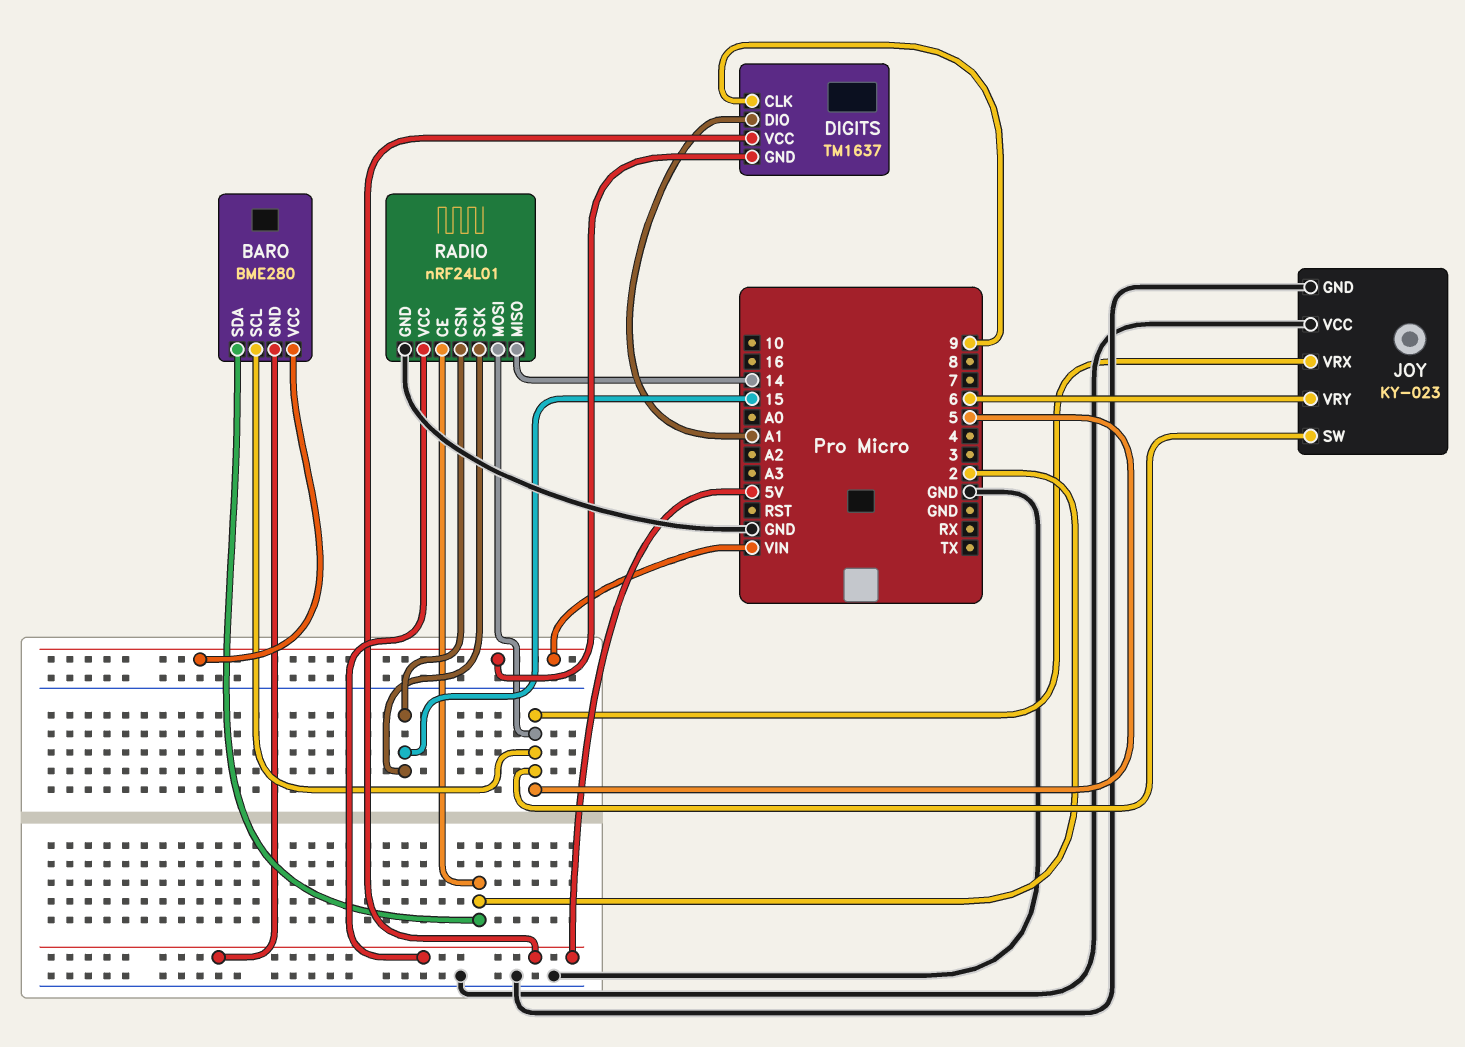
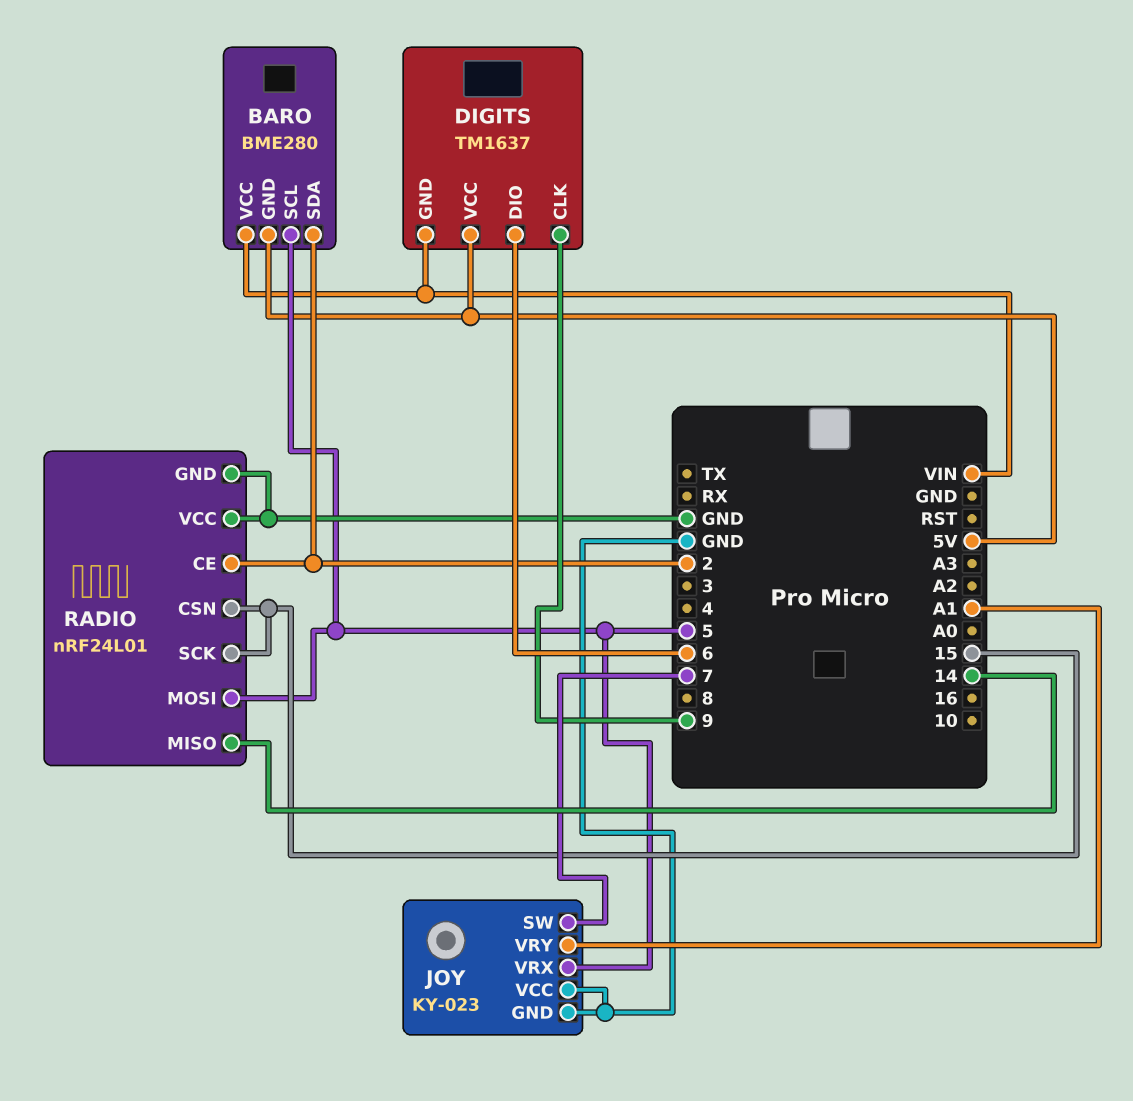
DIGITS pin DIO: A1 -> 6
JOY pin SW: 5 -> 7
JOY pin VRY: 6 -> A1
RADIO pin VCC: 5V -> GND

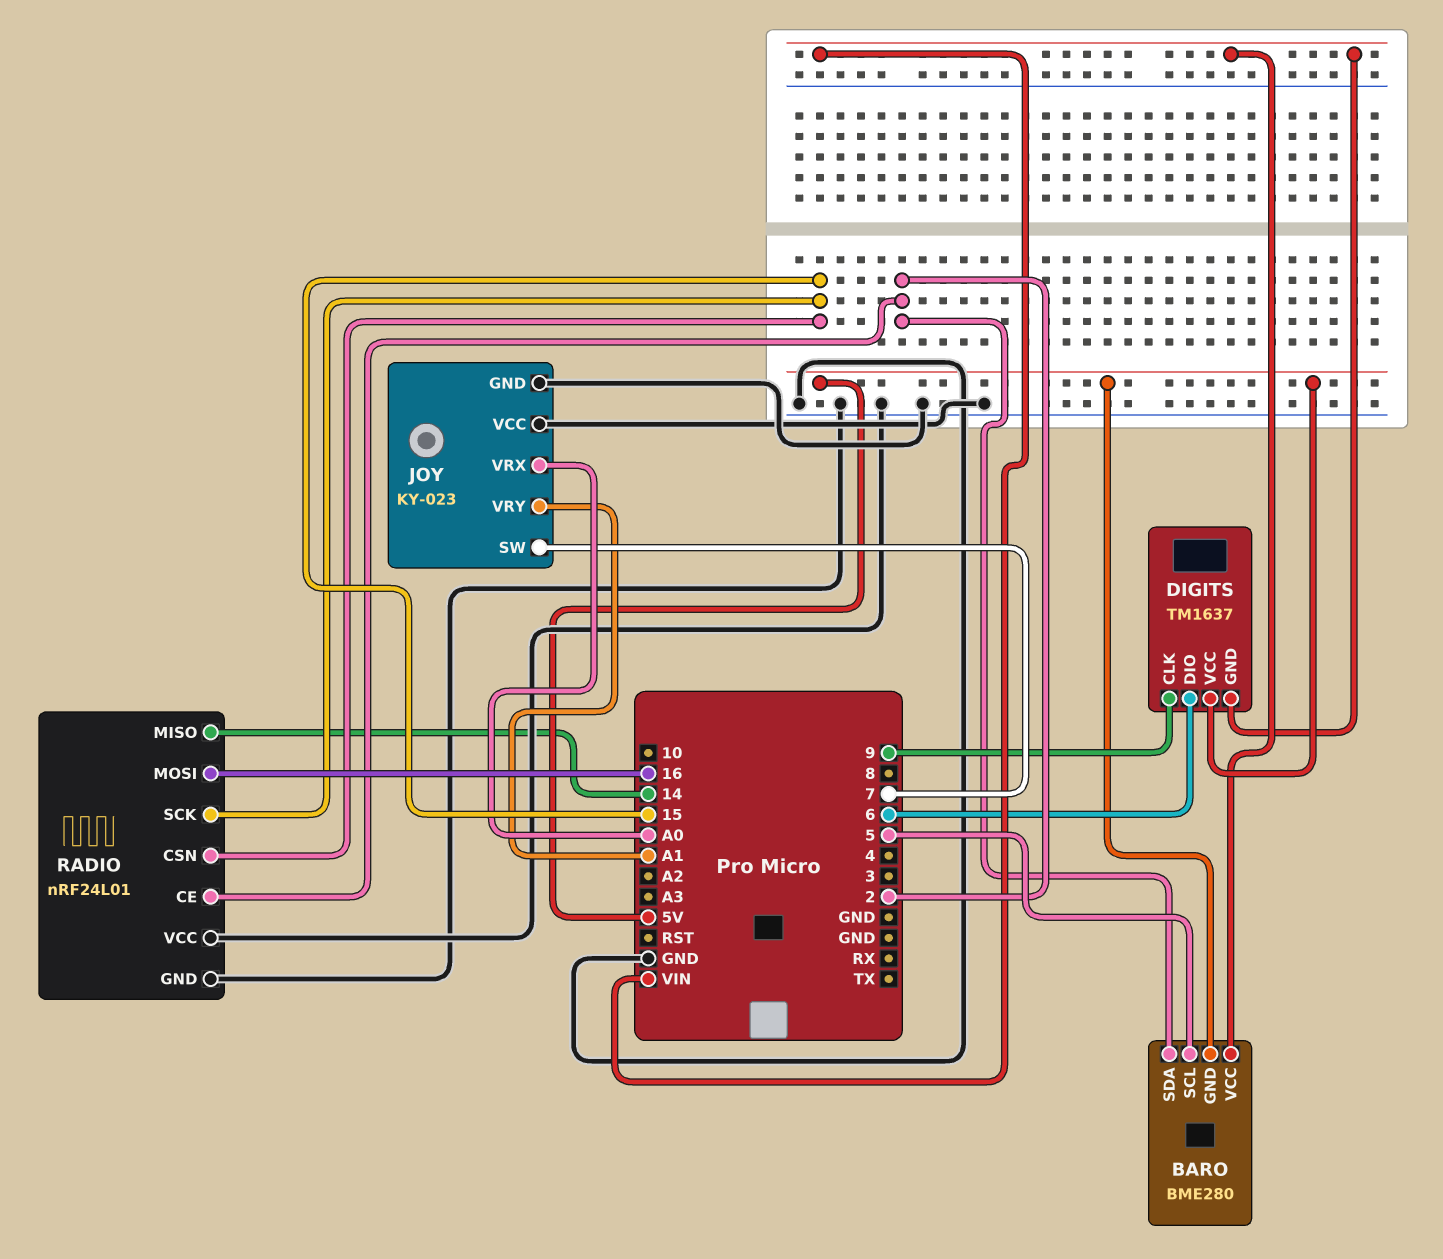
JOY pin VRX: 5 -> A0
RADIO pin MOSI: 5 -> 16

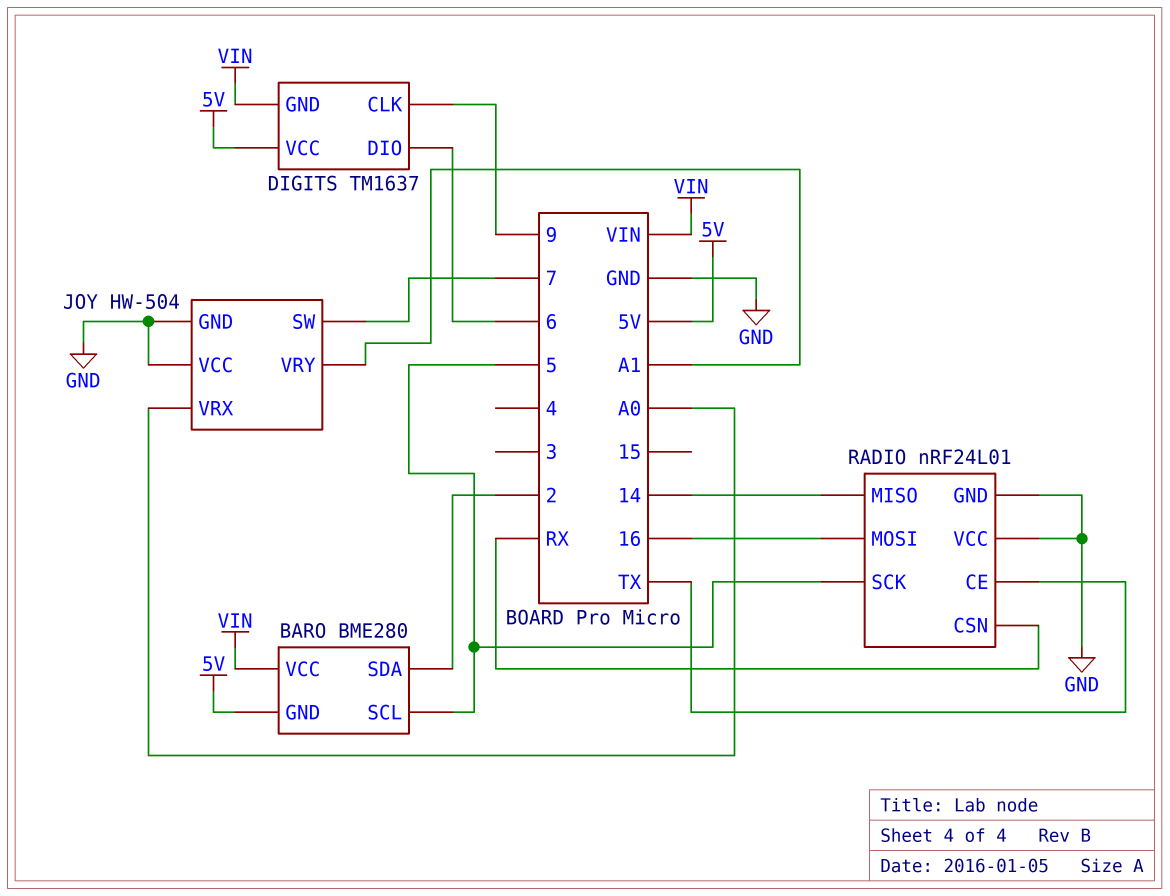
JOY: KY-023 -> HW-504
RADIO pin CE: 2 -> TX
RADIO pin CSN: 15 -> RX
RADIO pin SCK: 15 -> 5

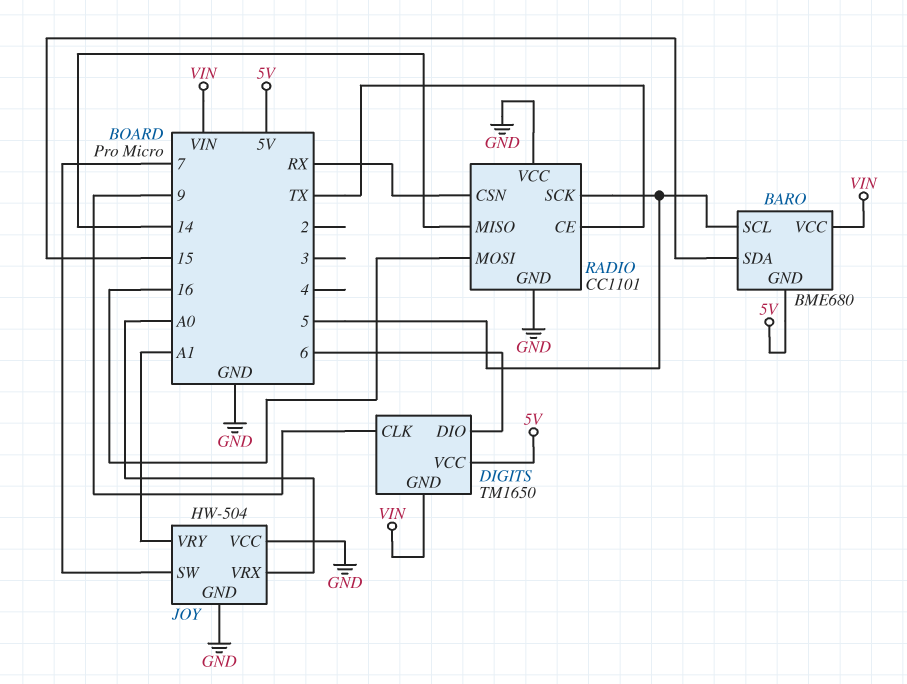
BARO: BME280 -> BME680
BARO pin SDA: 2 -> 15
DIGITS: TM1637 -> TM1650
RADIO: nRF24L01 -> CC1101

